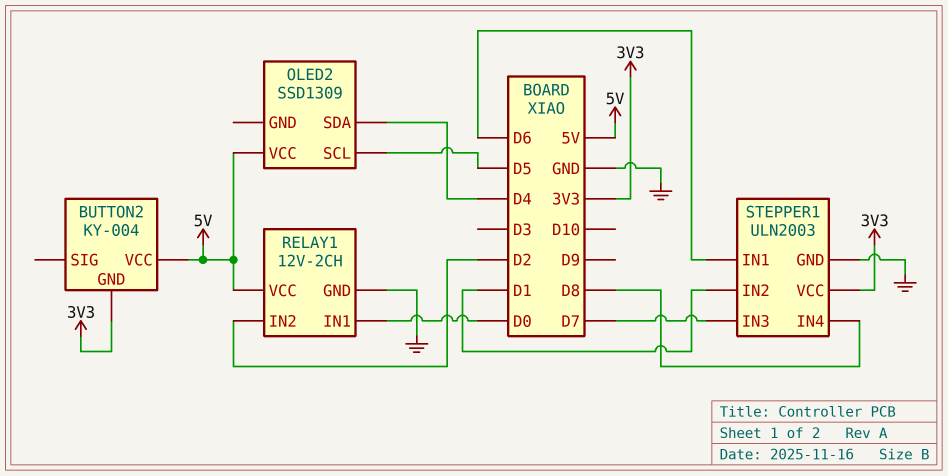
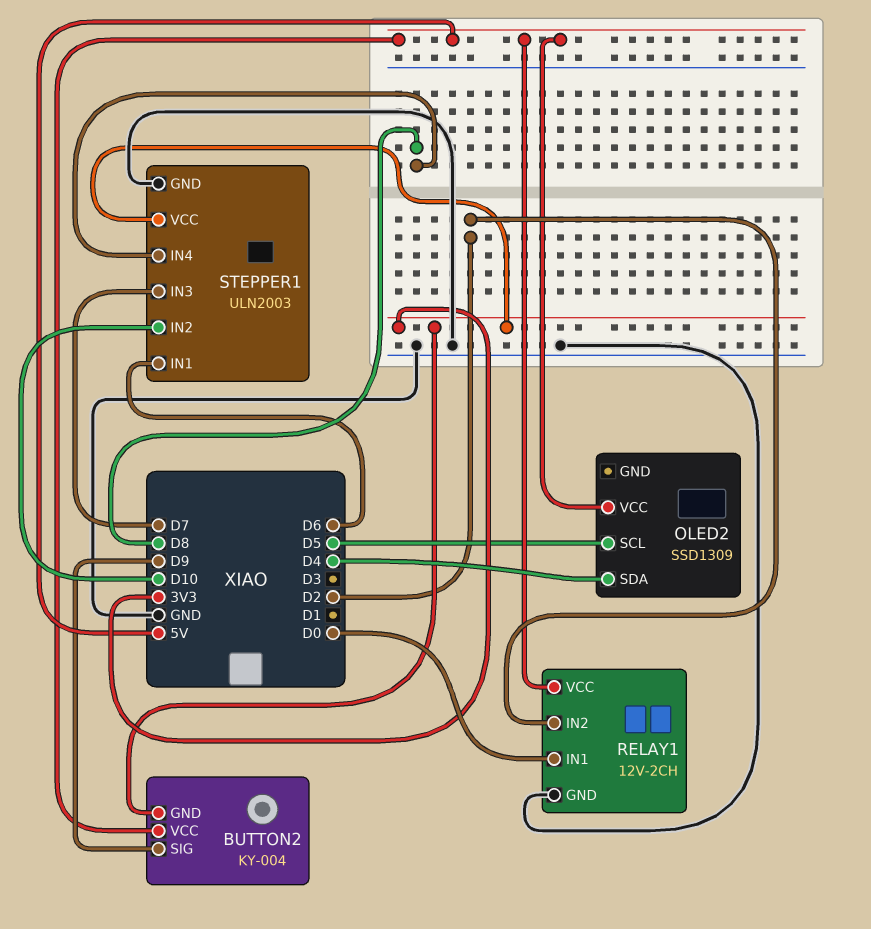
BUTTON2 pin SIG: none -> D9
STEPPER1 pin IN2: D1 -> D10

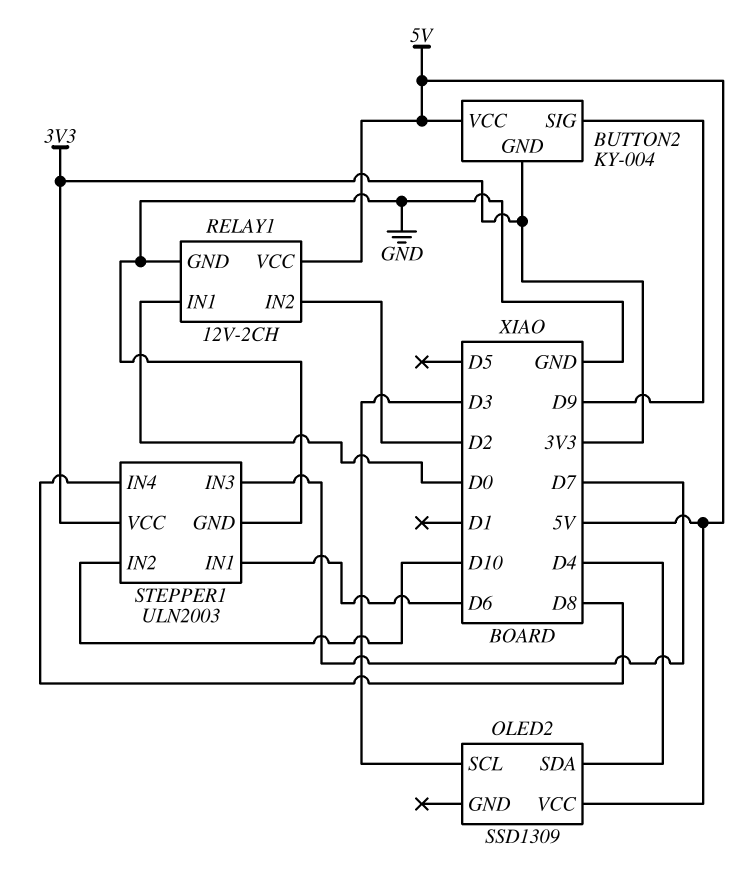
OLED2 pin SCL: D5 -> D3

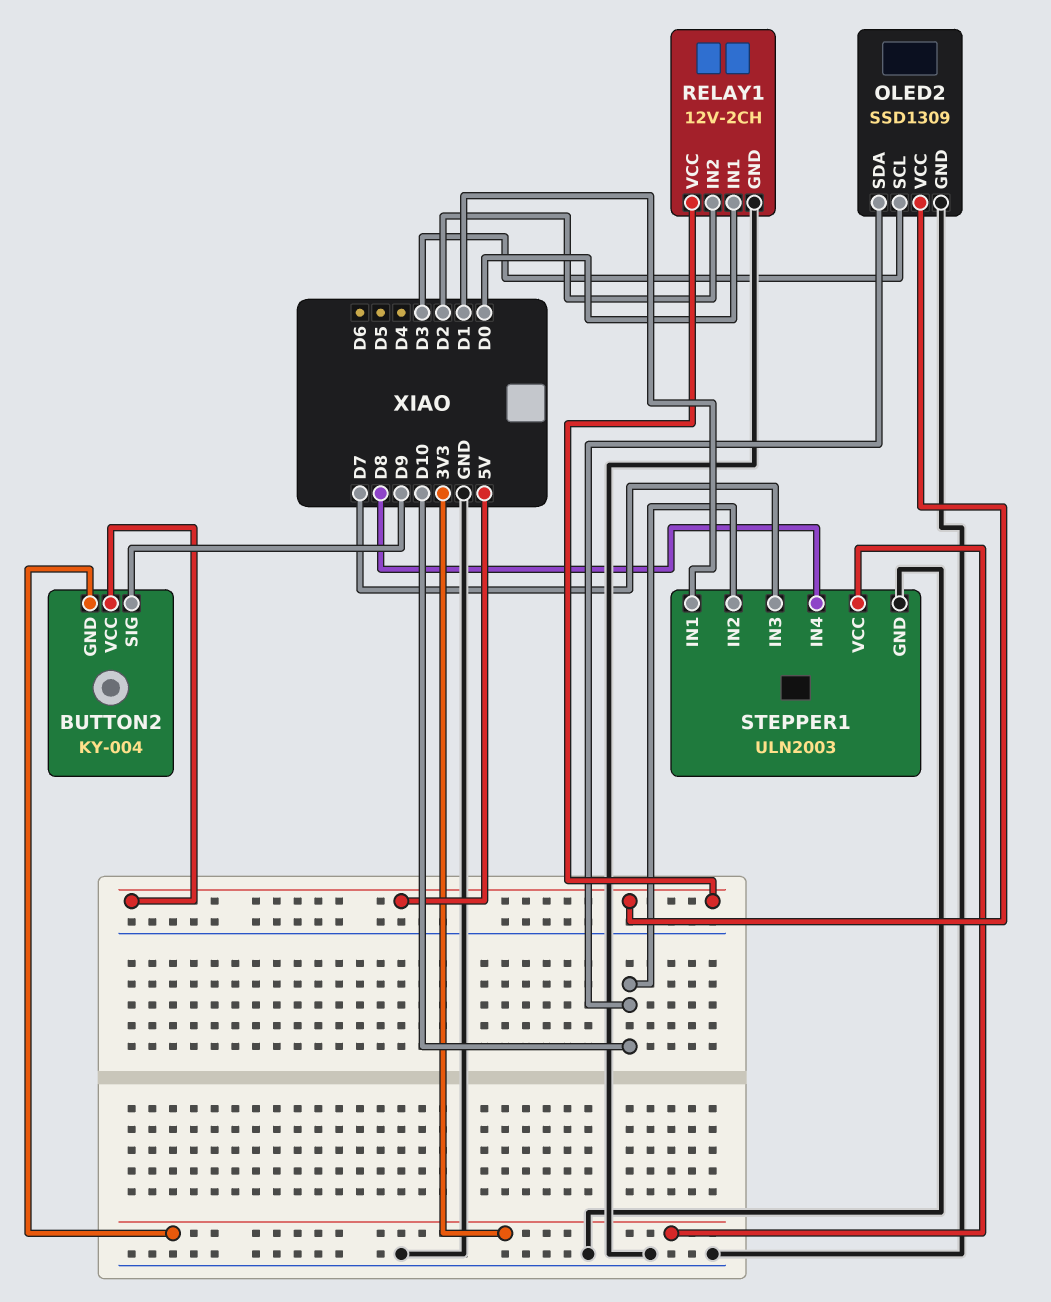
OLED2 pin GND: none -> GND
OLED2 pin SDA: D4 -> D10
STEPPER1 pin IN1: D6 -> D1

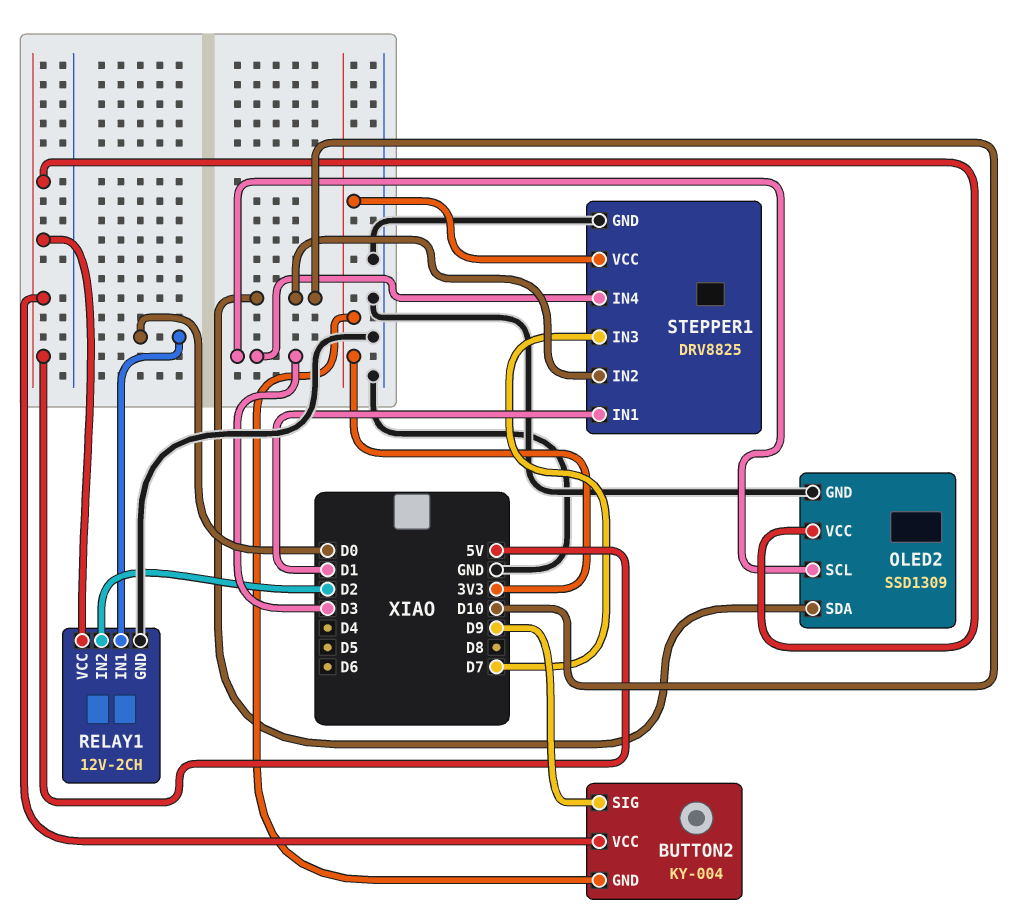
STEPPER1: ULN2003 -> DRV8825
STEPPER1 pin IN4: D8 -> D3

